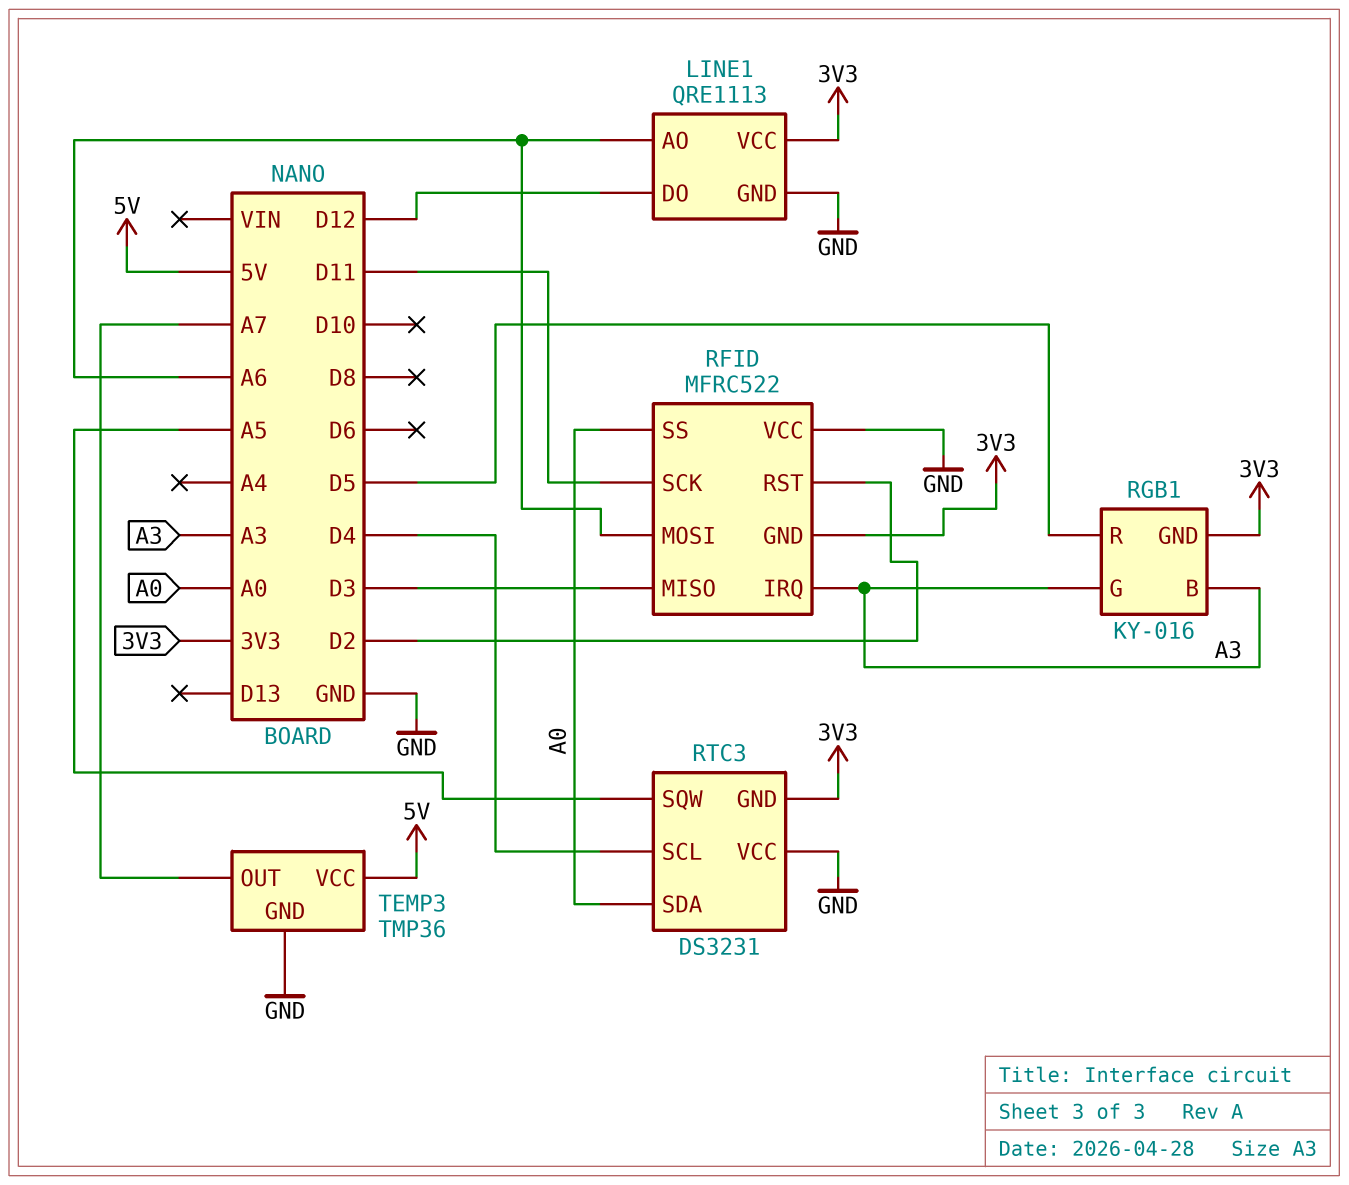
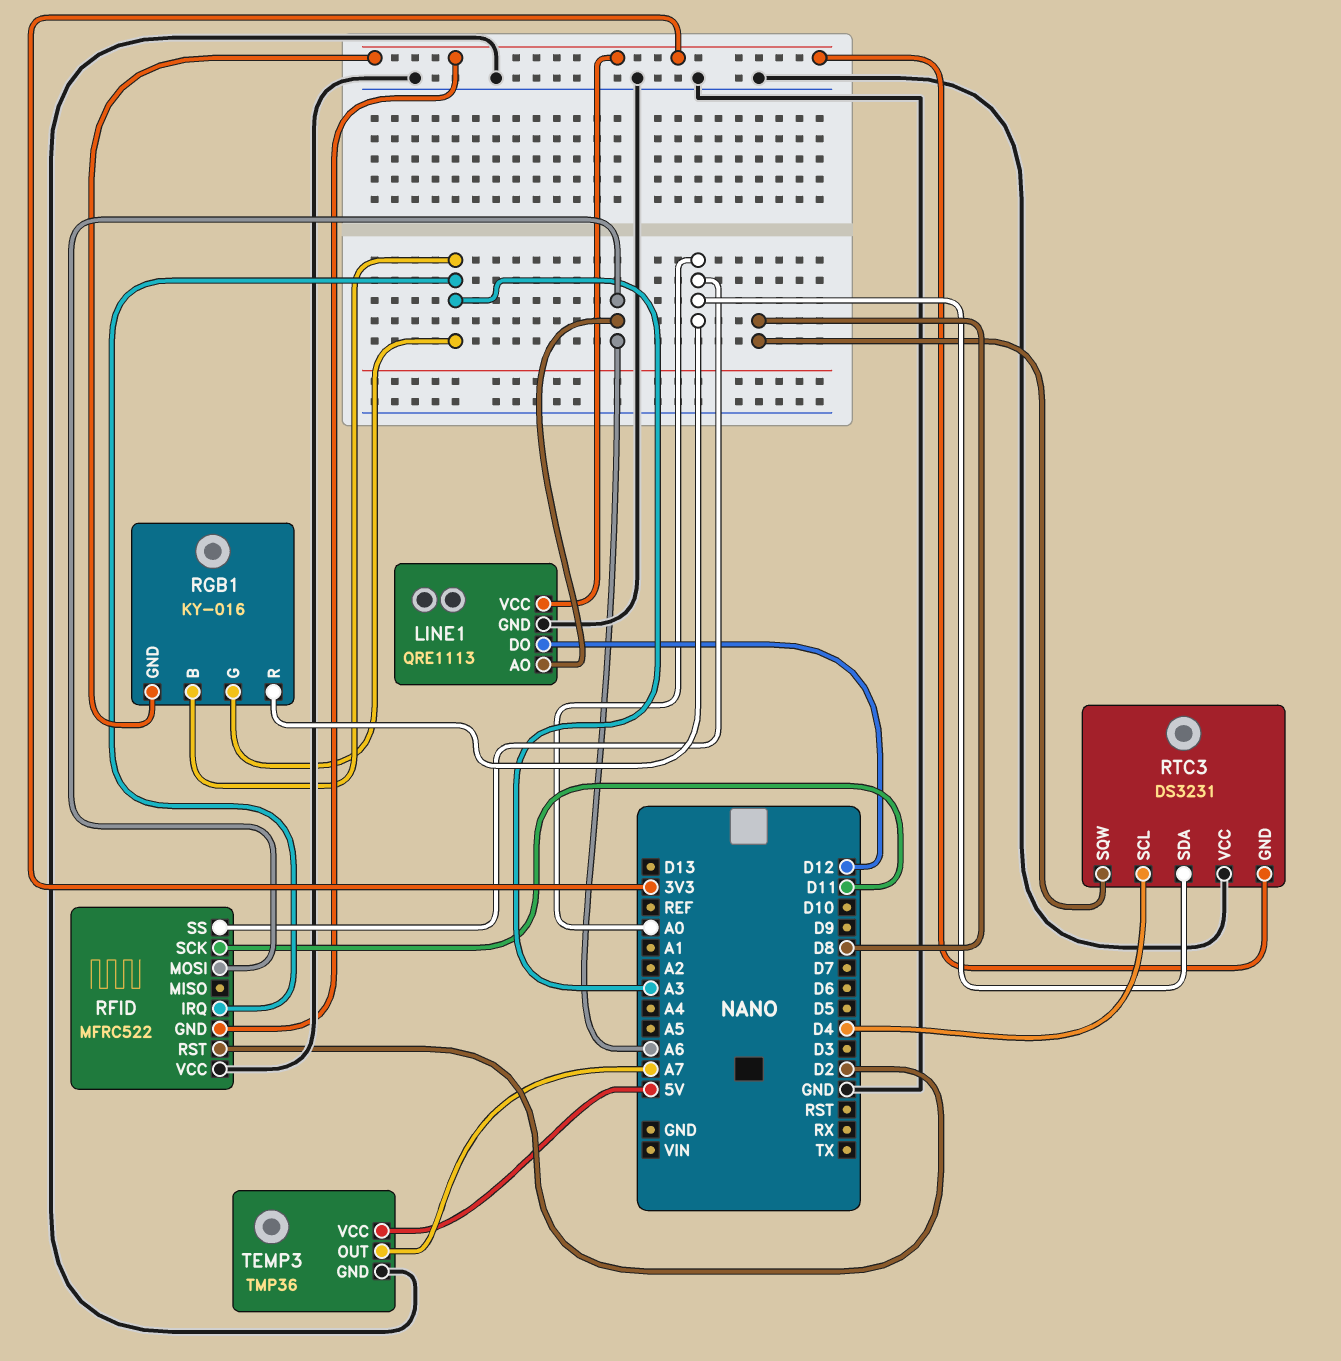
RFID pin MISO: D3 -> none
RGB1 pin R: D5 -> A0
RTC3 pin SQW: A5 -> D8

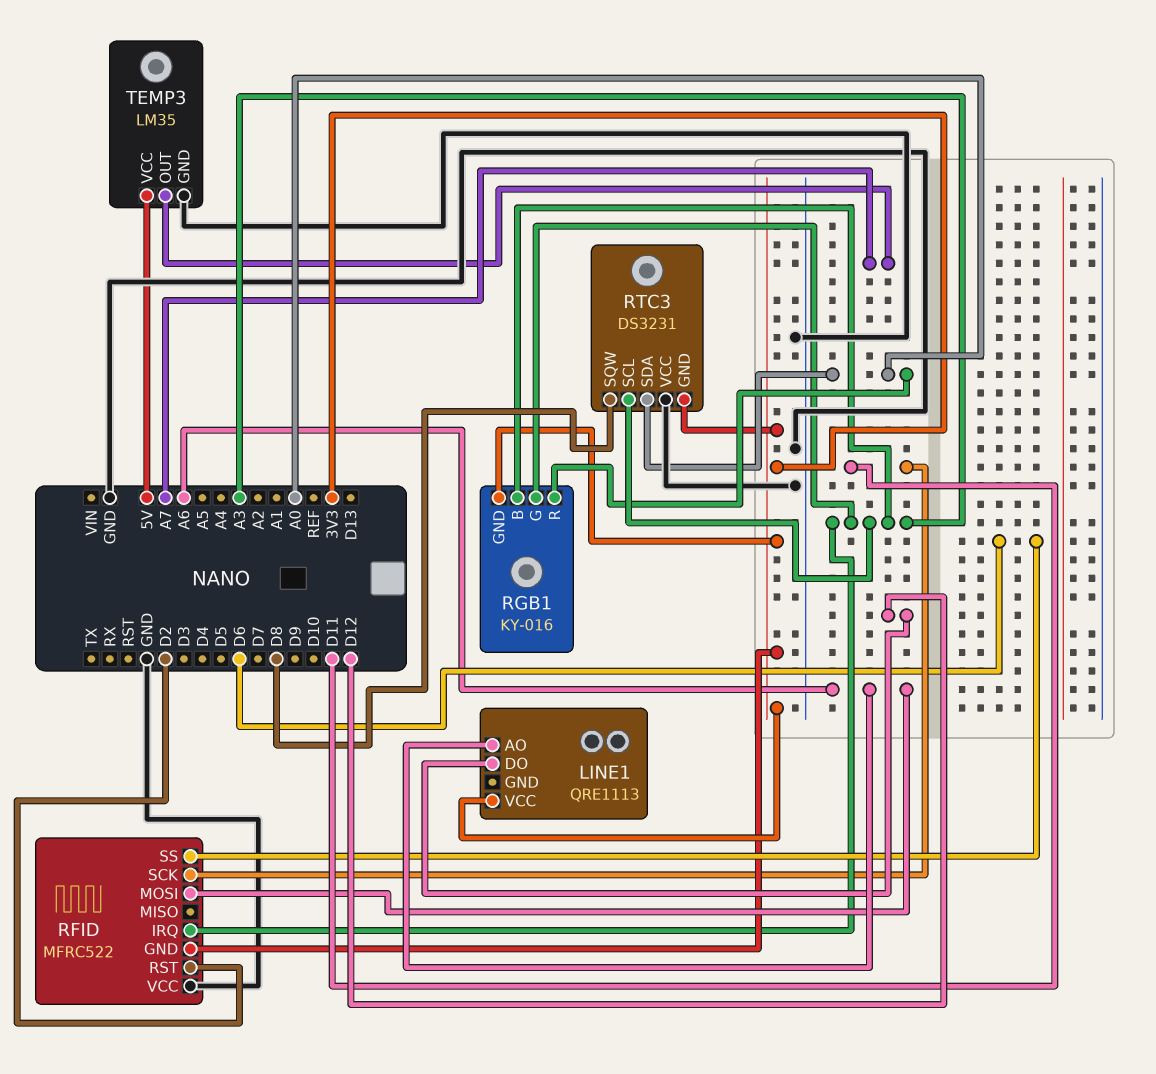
LINE1 pin GND: GND -> none
RFID pin SS: A0 -> D6
RTC3 pin SCL: D4 -> A3
TEMP3: TMP36 -> LM35

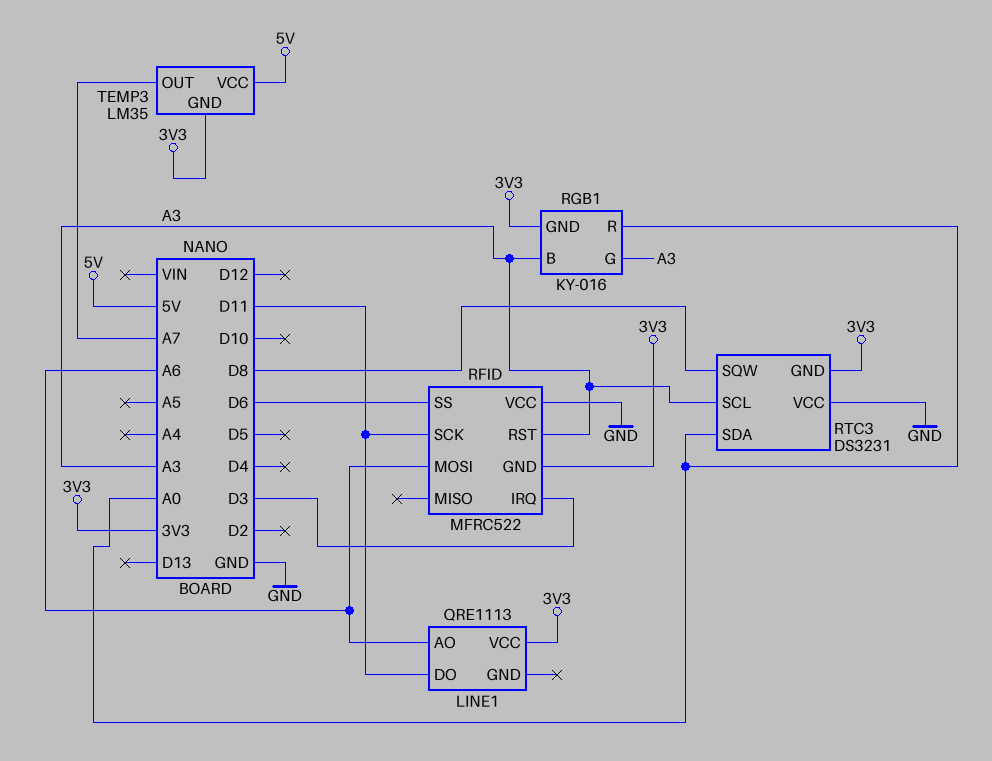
LINE1 pin DO: D12 -> D11
RFID pin IRQ: A3 -> D3
RFID pin RST: D2 -> A3
TEMP3 pin GND: GND -> 3V3

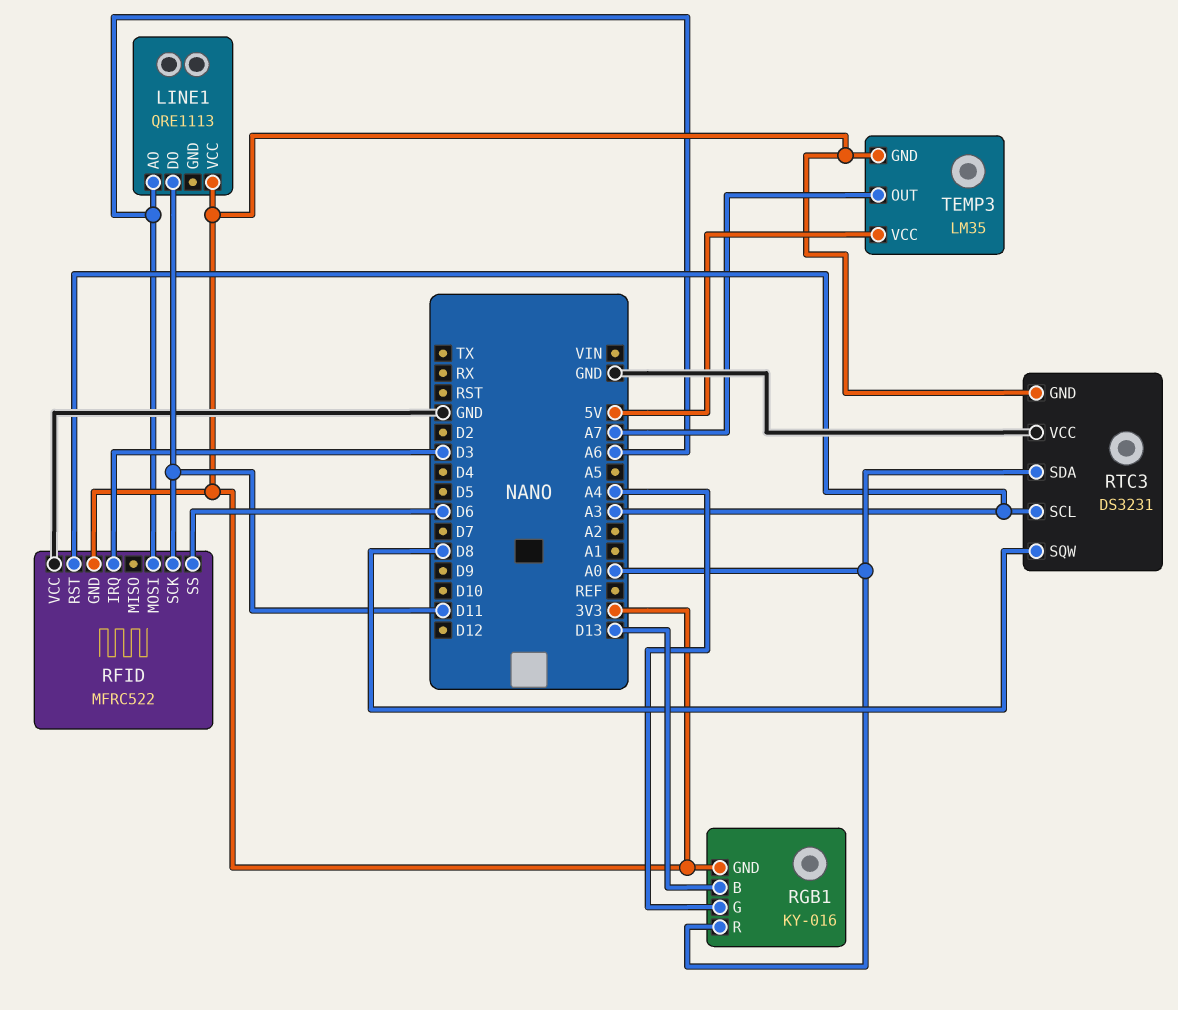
RGB1 pin B: A3 -> D13
RGB1 pin G: A3 -> A4

